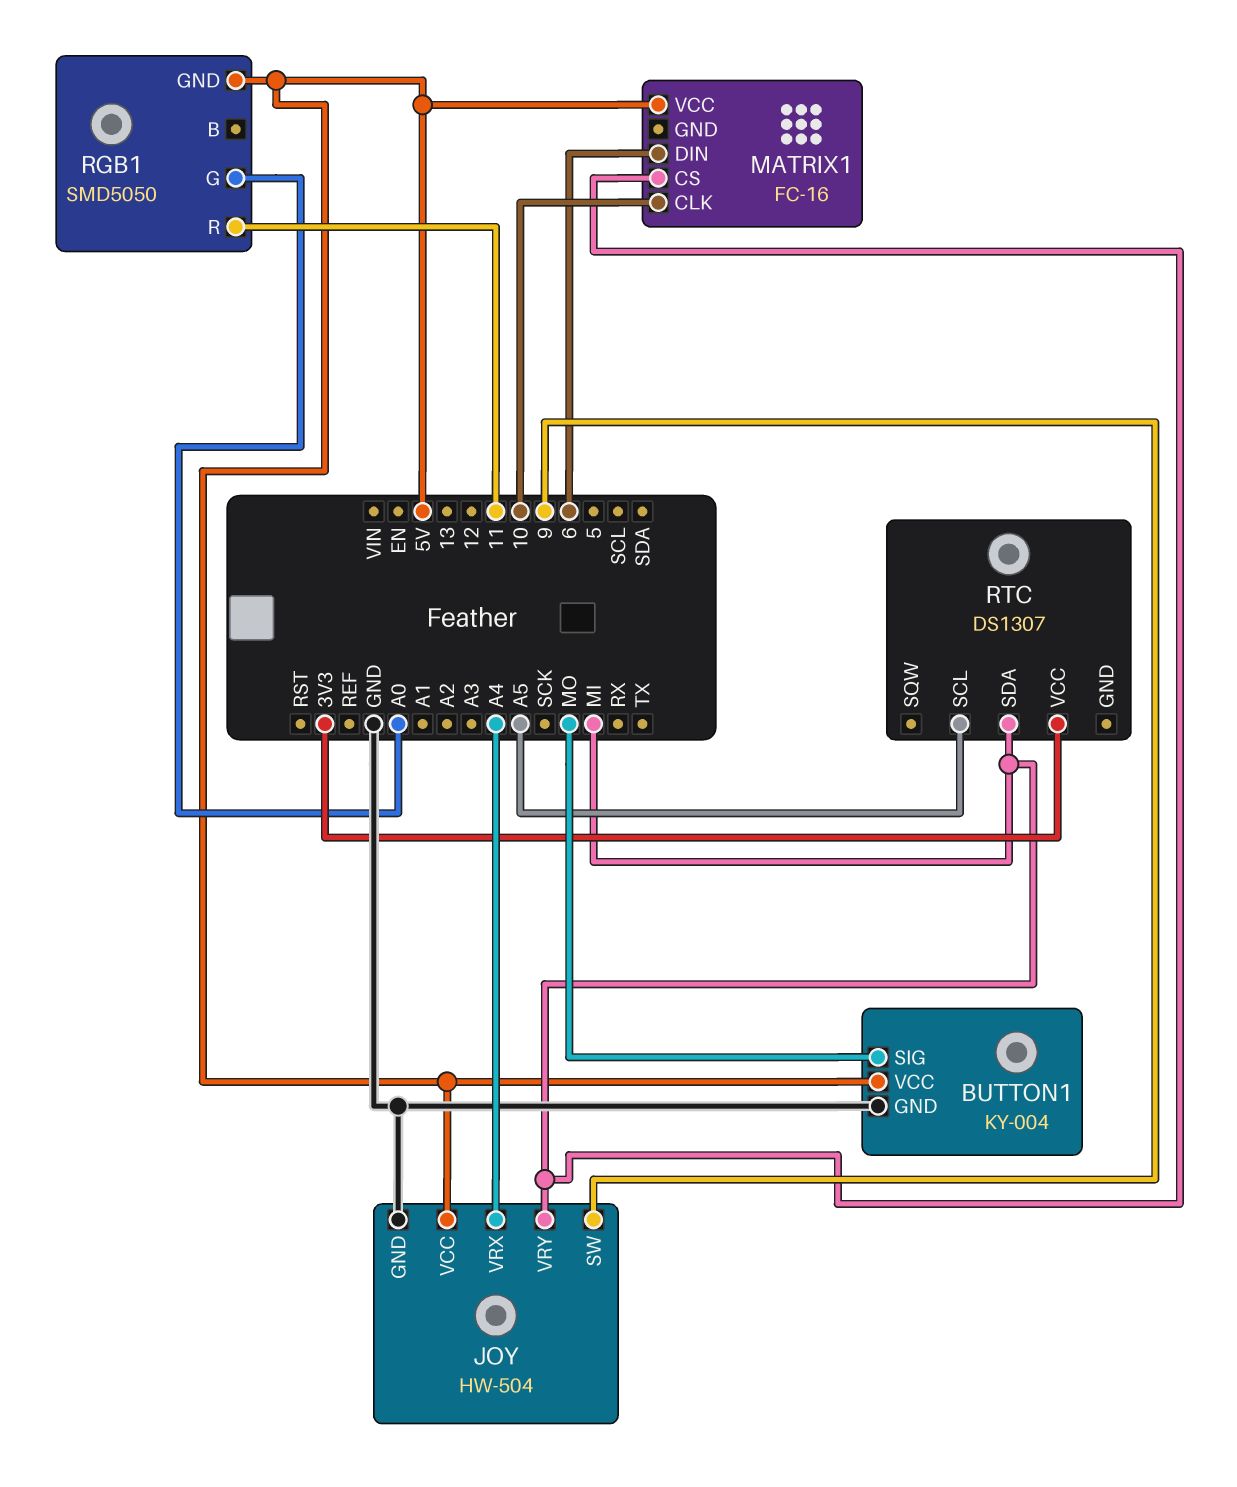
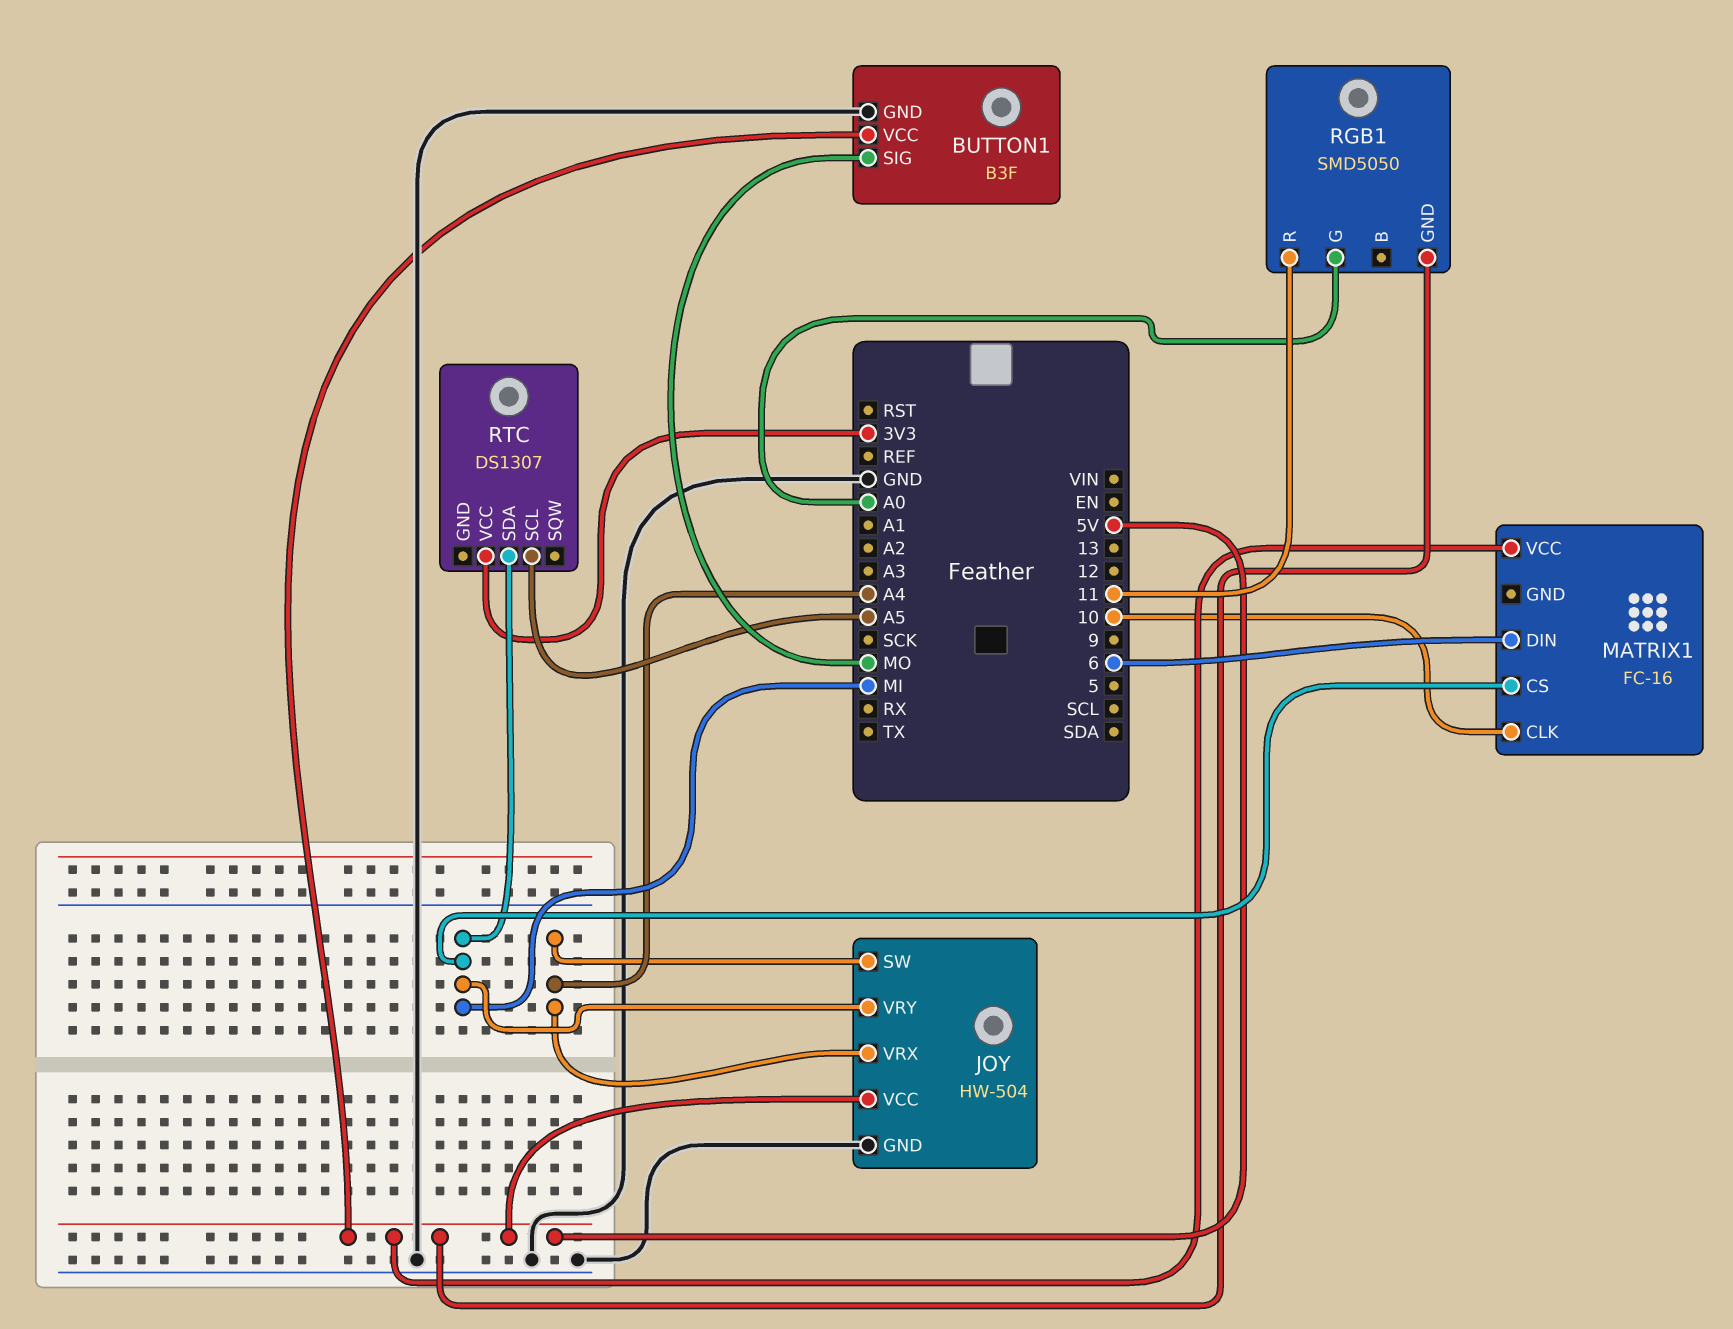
BUTTON1: KY-004 -> B3F
JOY pin SW: 9 -> A4

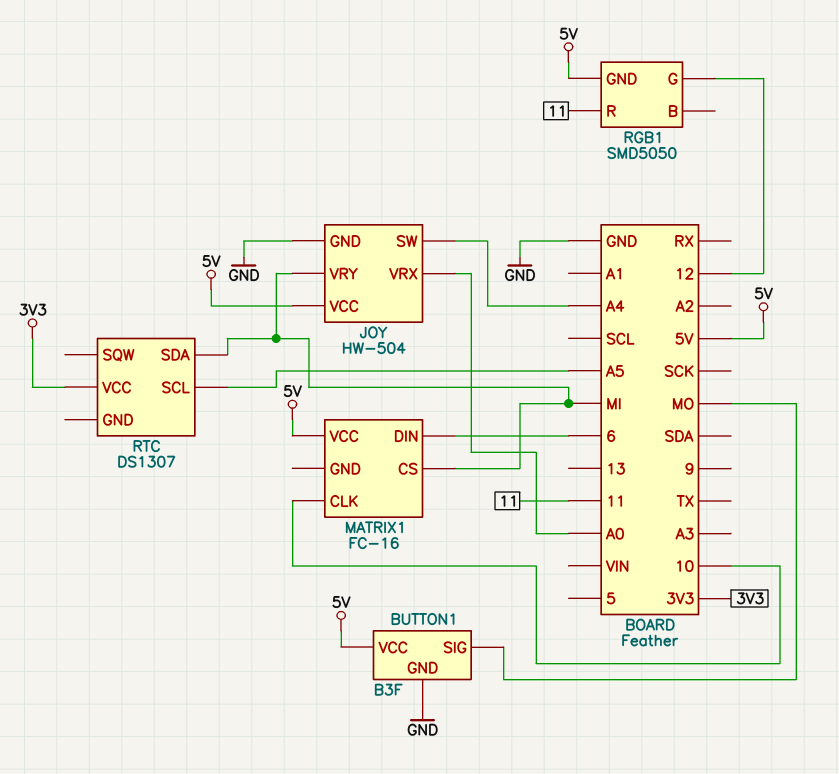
JOY pin VRX: A4 -> A0
RGB1 pin G: A0 -> 12

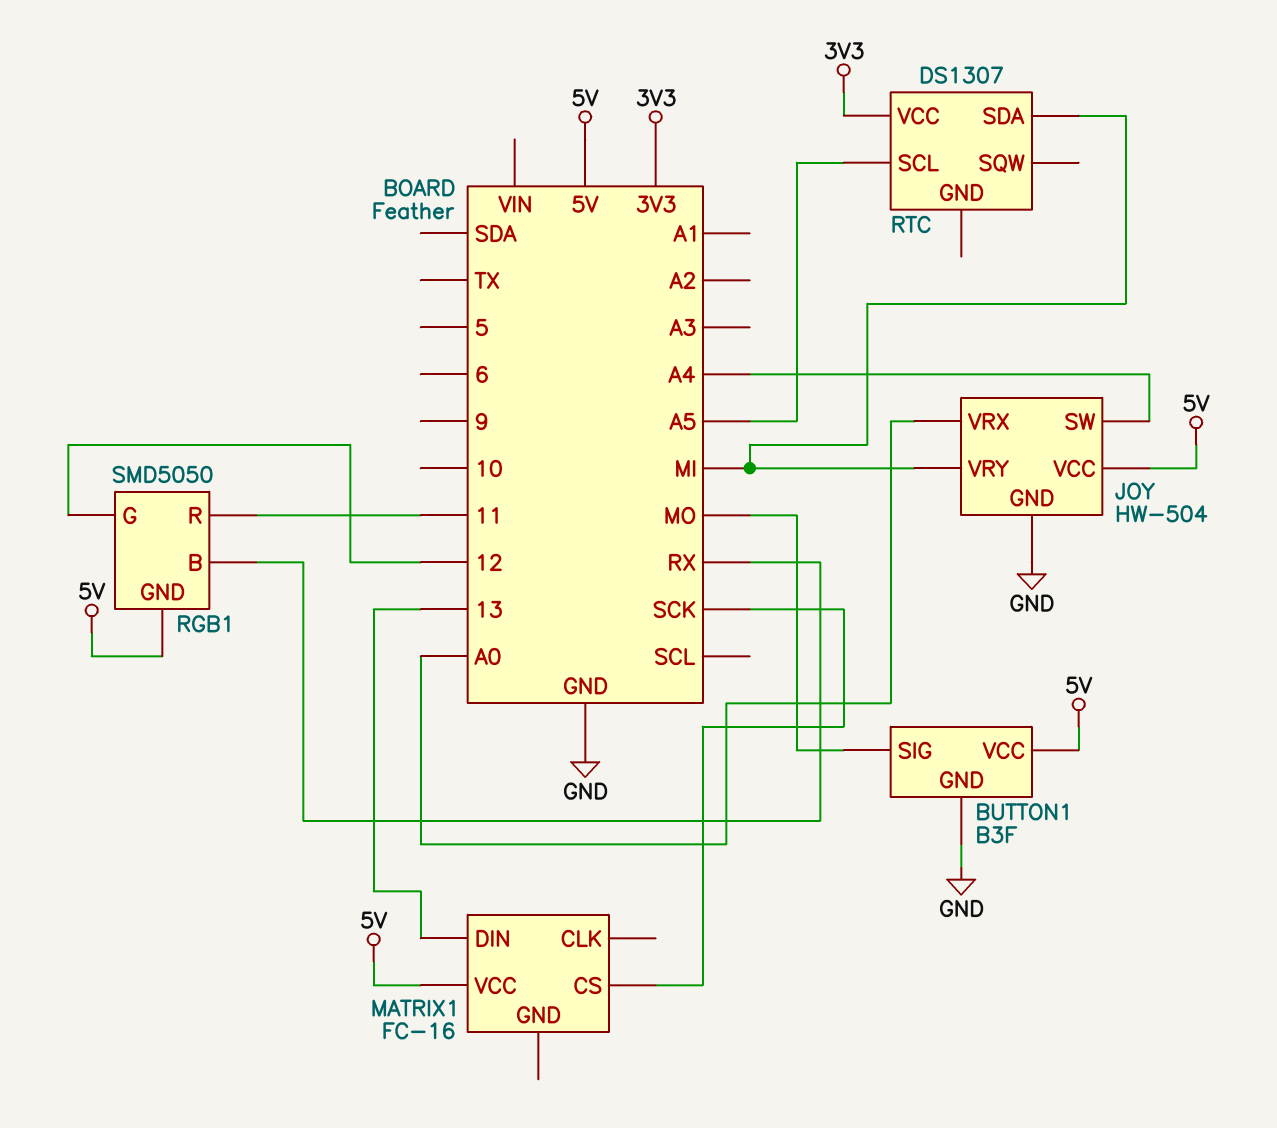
MATRIX1 pin CLK: 10 -> none
MATRIX1 pin CS: MI -> SCK
MATRIX1 pin DIN: 6 -> 13
RGB1 pin B: none -> RX

